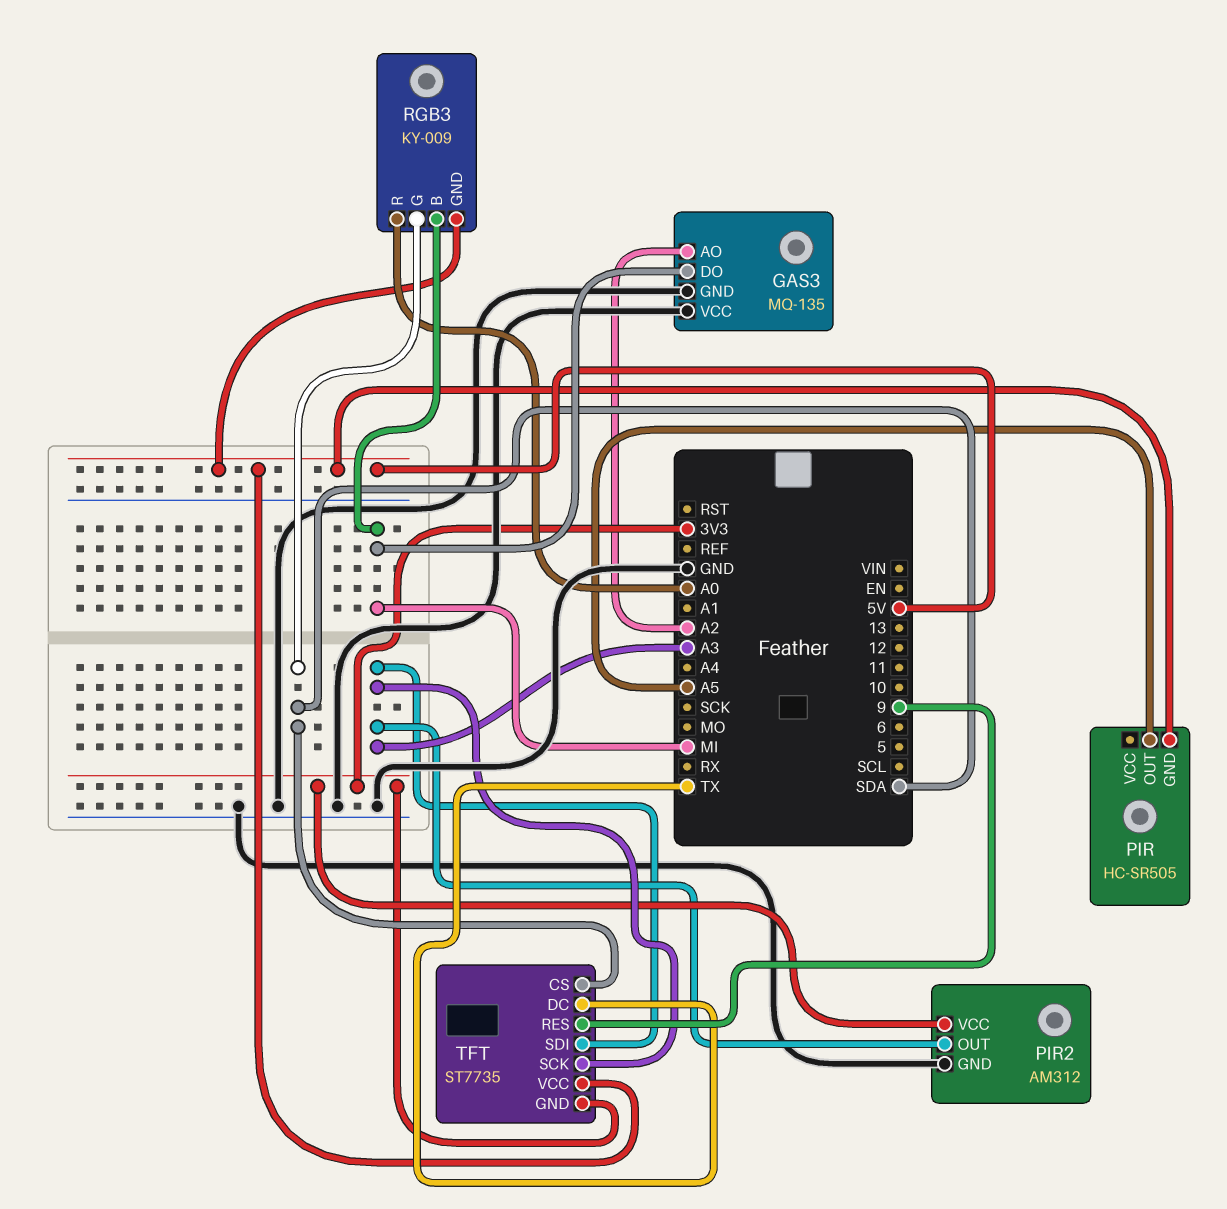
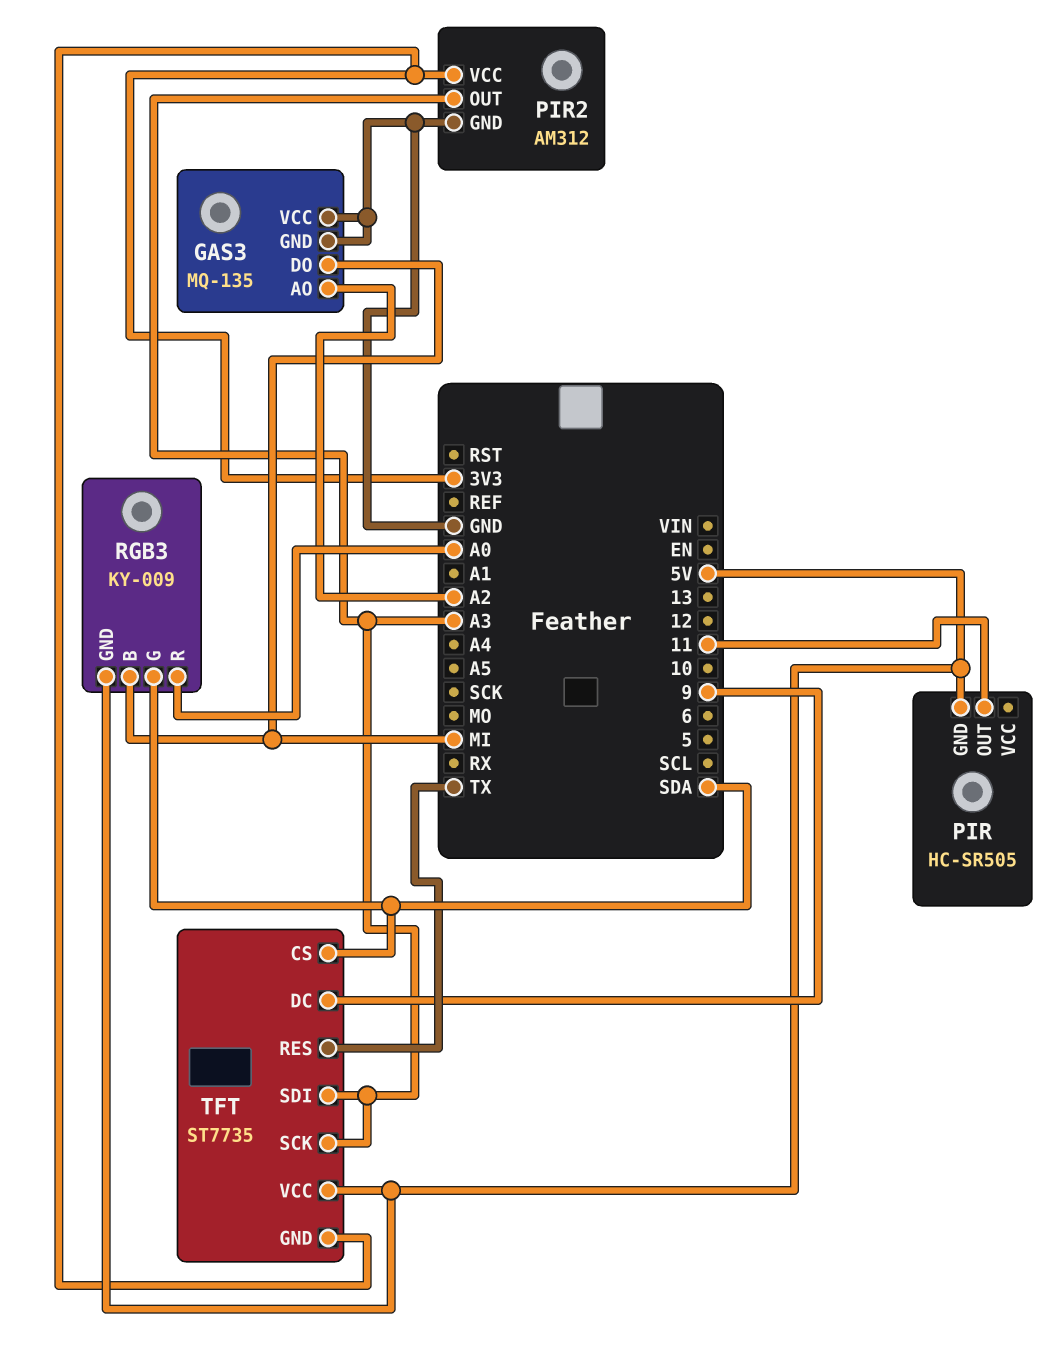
PIR pin OUT: A5 -> 11
TFT pin DC: TX -> 9
TFT pin RES: 9 -> TX

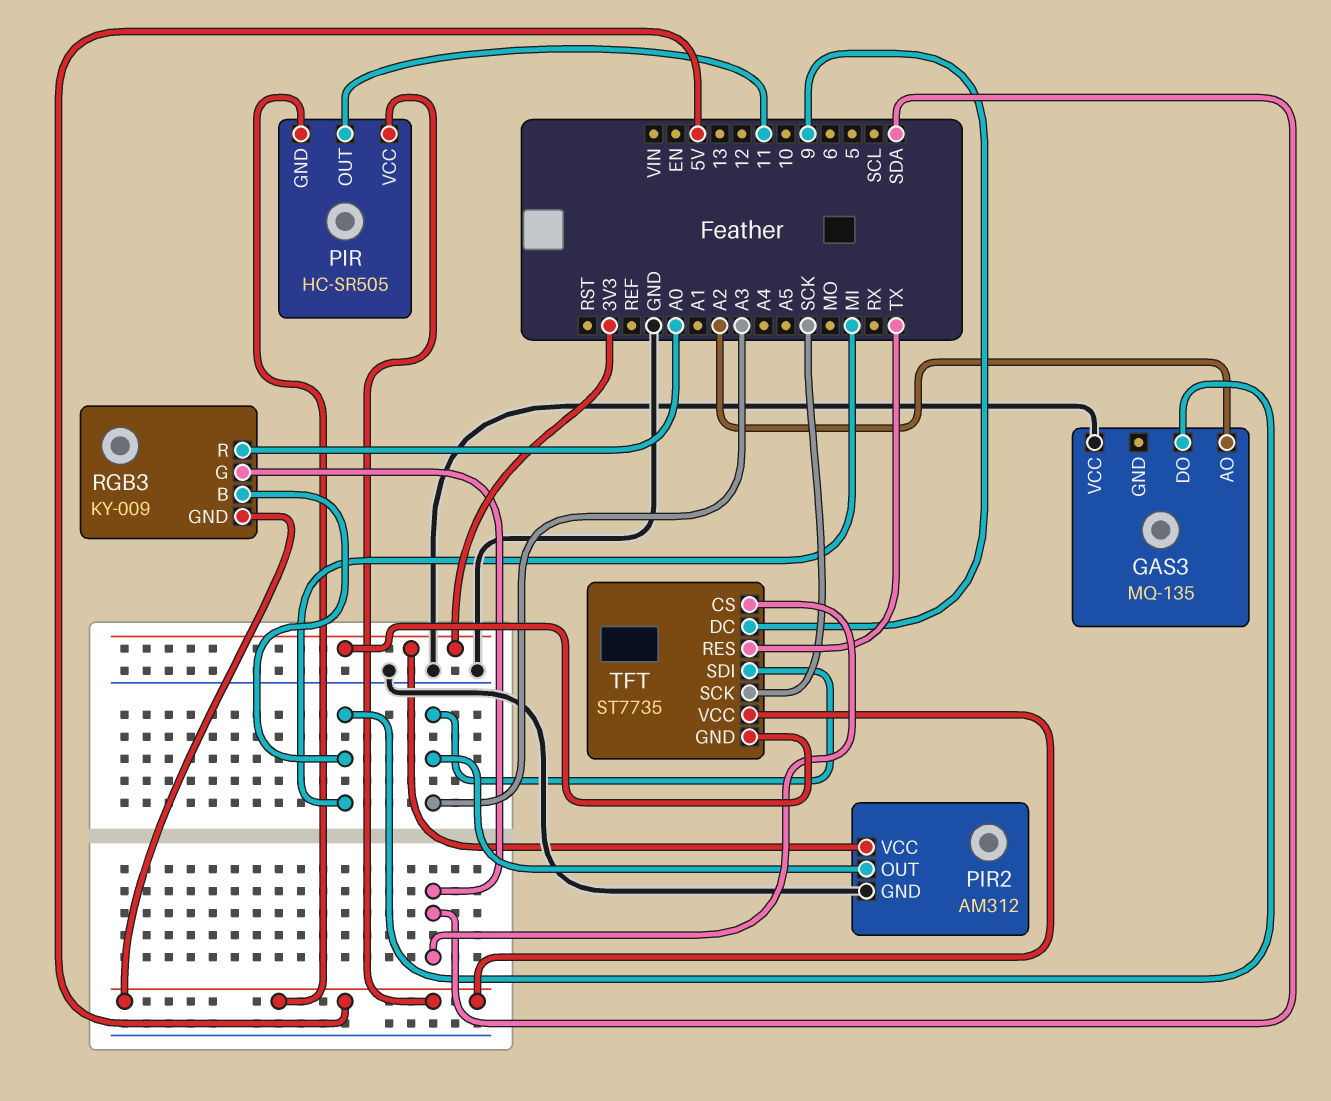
GAS3 pin GND: GND -> none
PIR pin VCC: none -> 5V
TFT pin SCK: A3 -> SCK

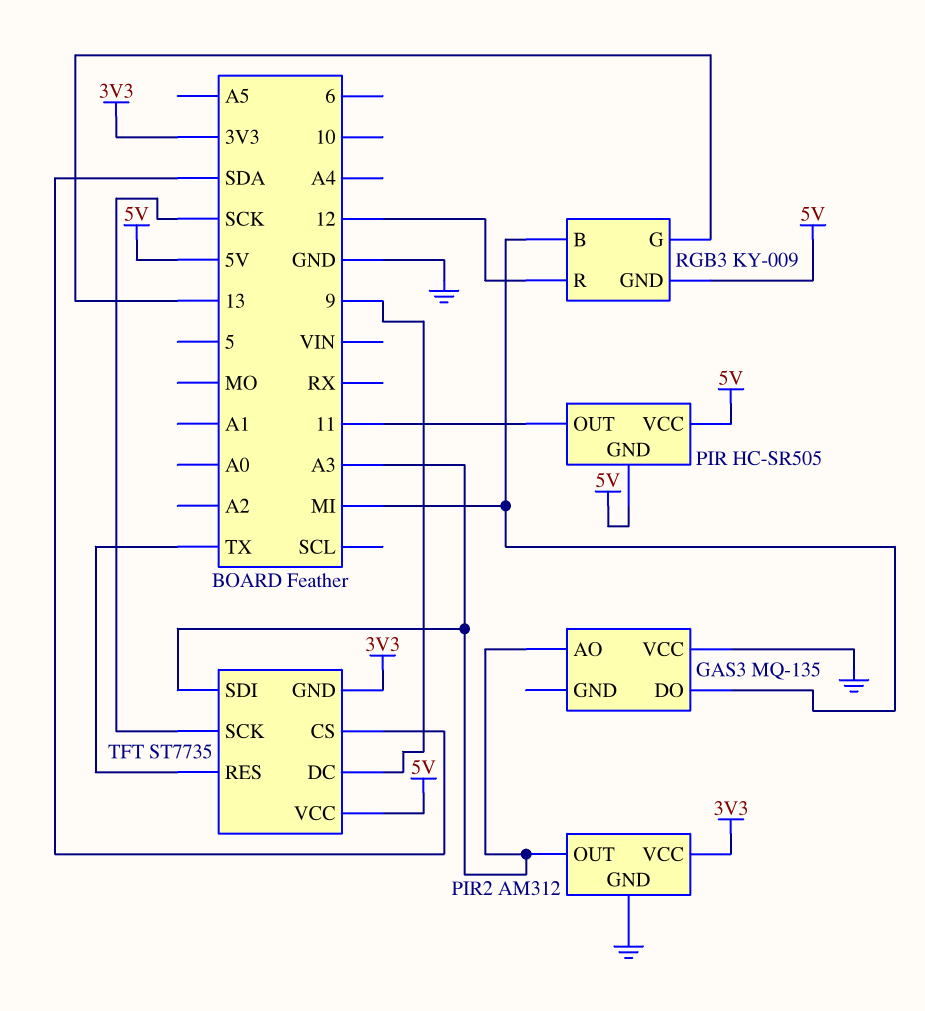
GAS3 pin AO: A2 -> A3
RGB3 pin G: SDA -> 13
RGB3 pin R: A0 -> 12

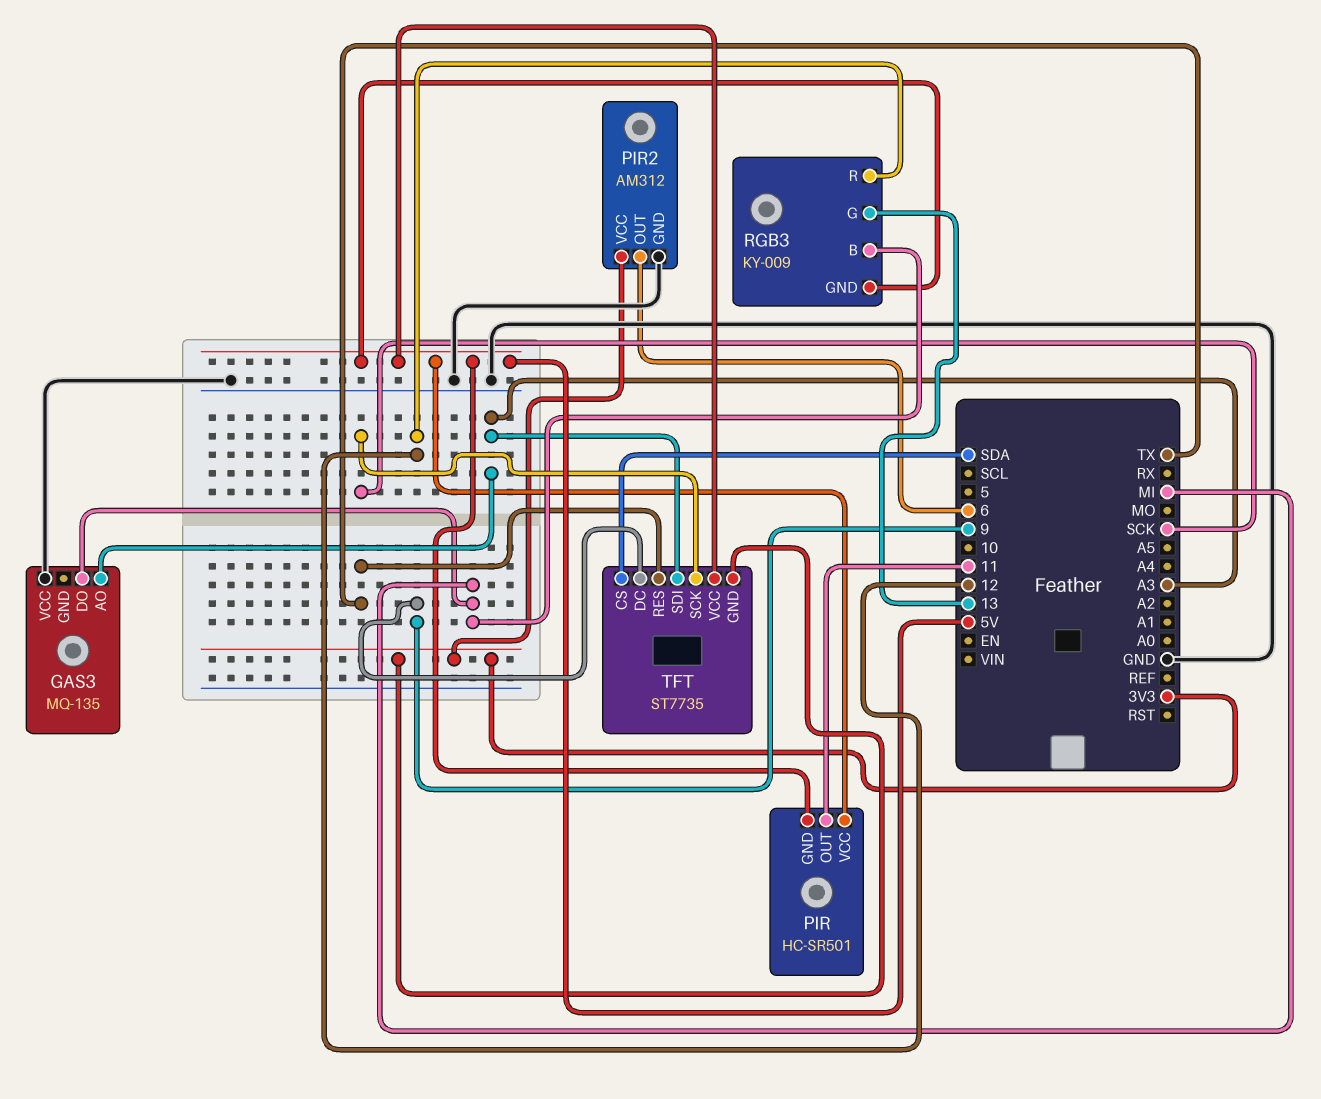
PIR: HC-SR505 -> HC-SR501
PIR2 pin OUT: A3 -> 6

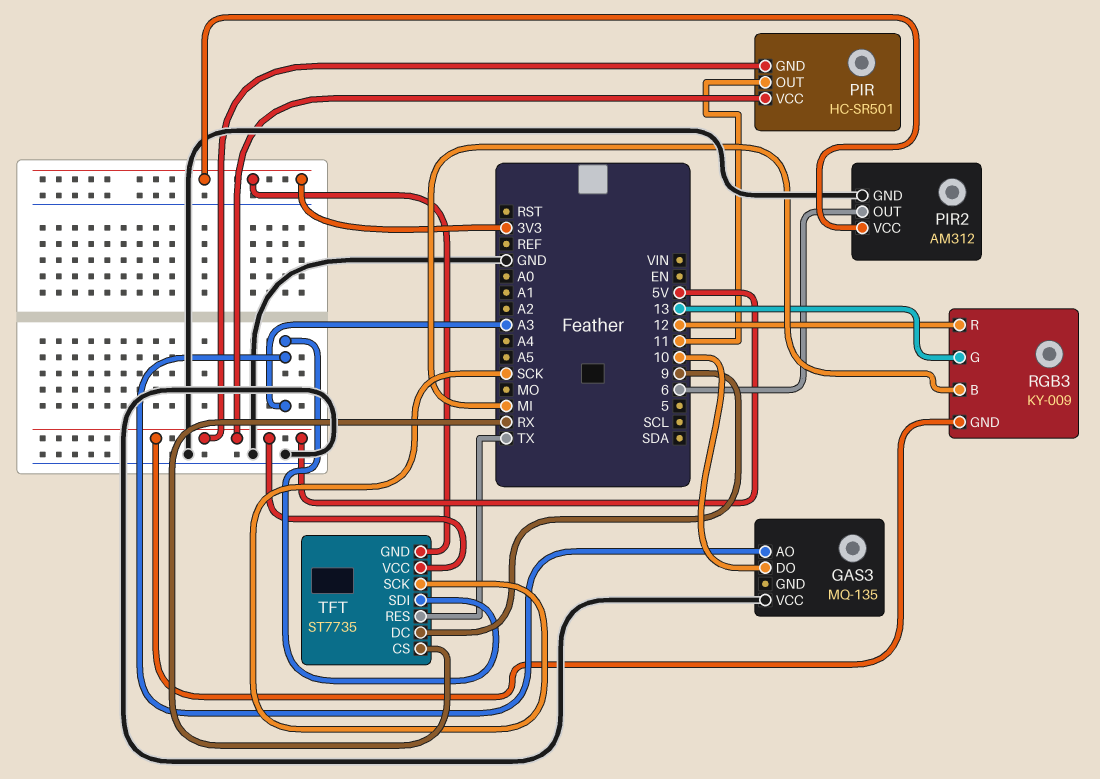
GAS3 pin DO: MI -> 10
TFT pin CS: SDA -> RX

